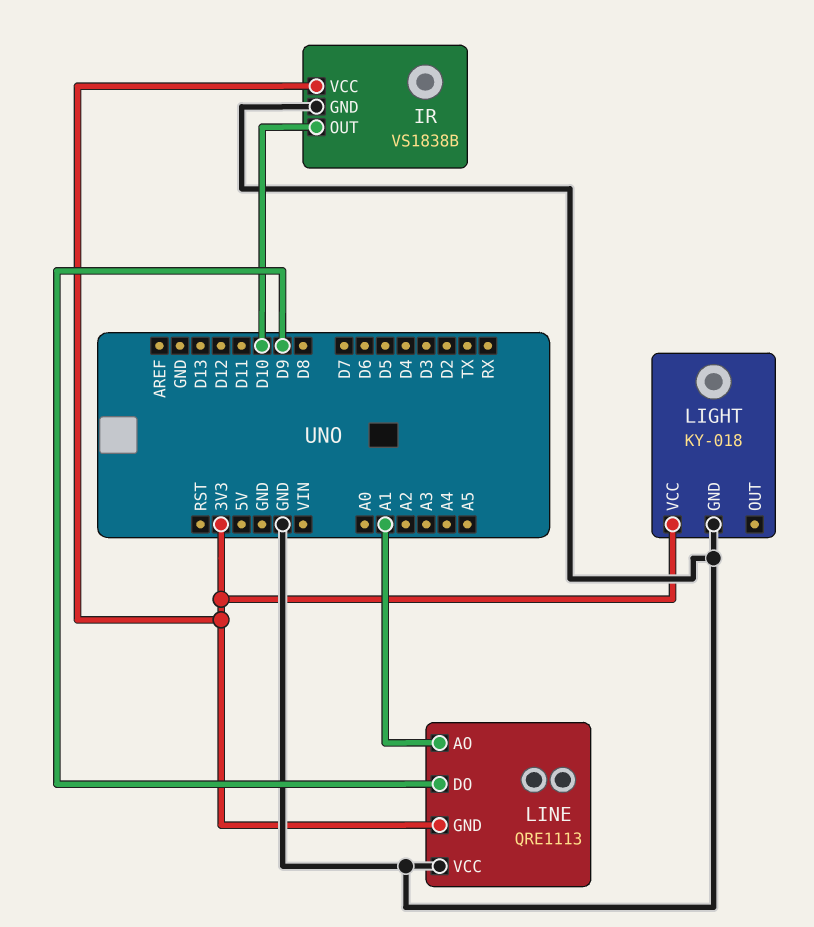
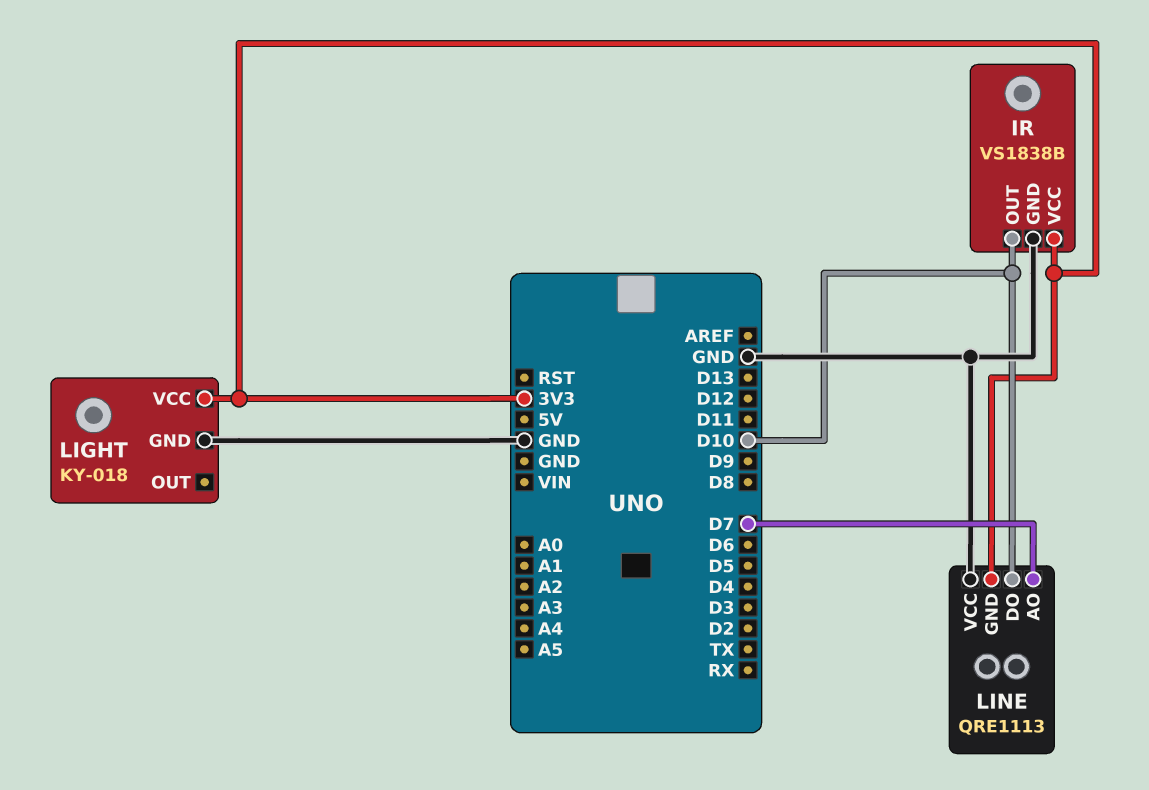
LINE pin AO: A1 -> D7
LINE pin DO: D9 -> D10

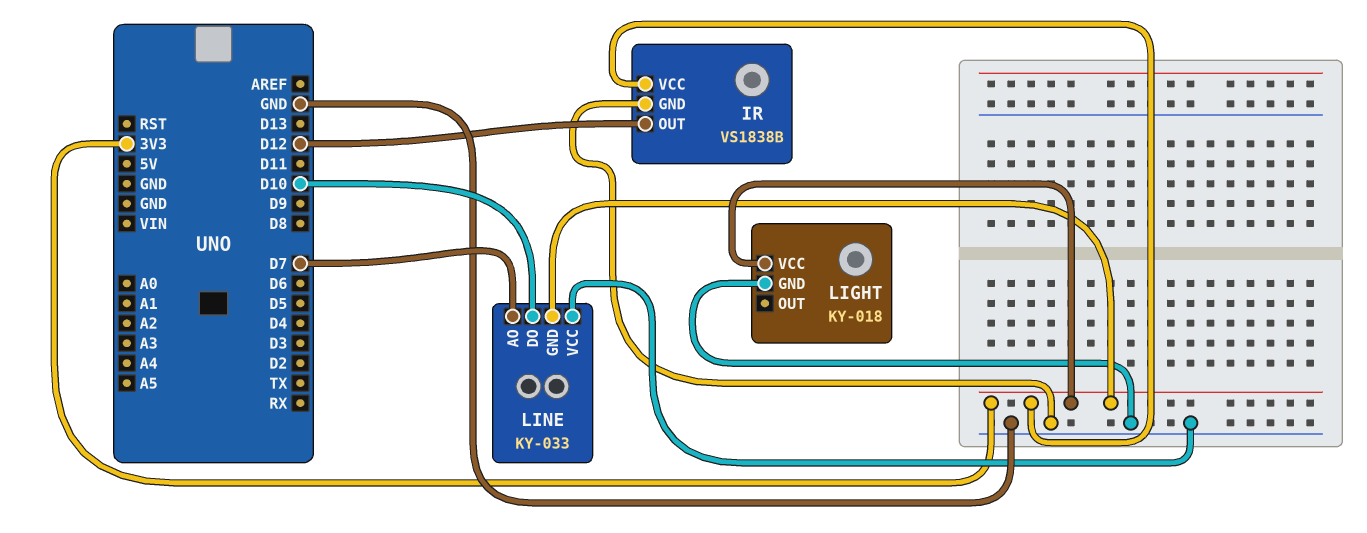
IR pin OUT: D10 -> D12
LINE: QRE1113 -> KY-033

